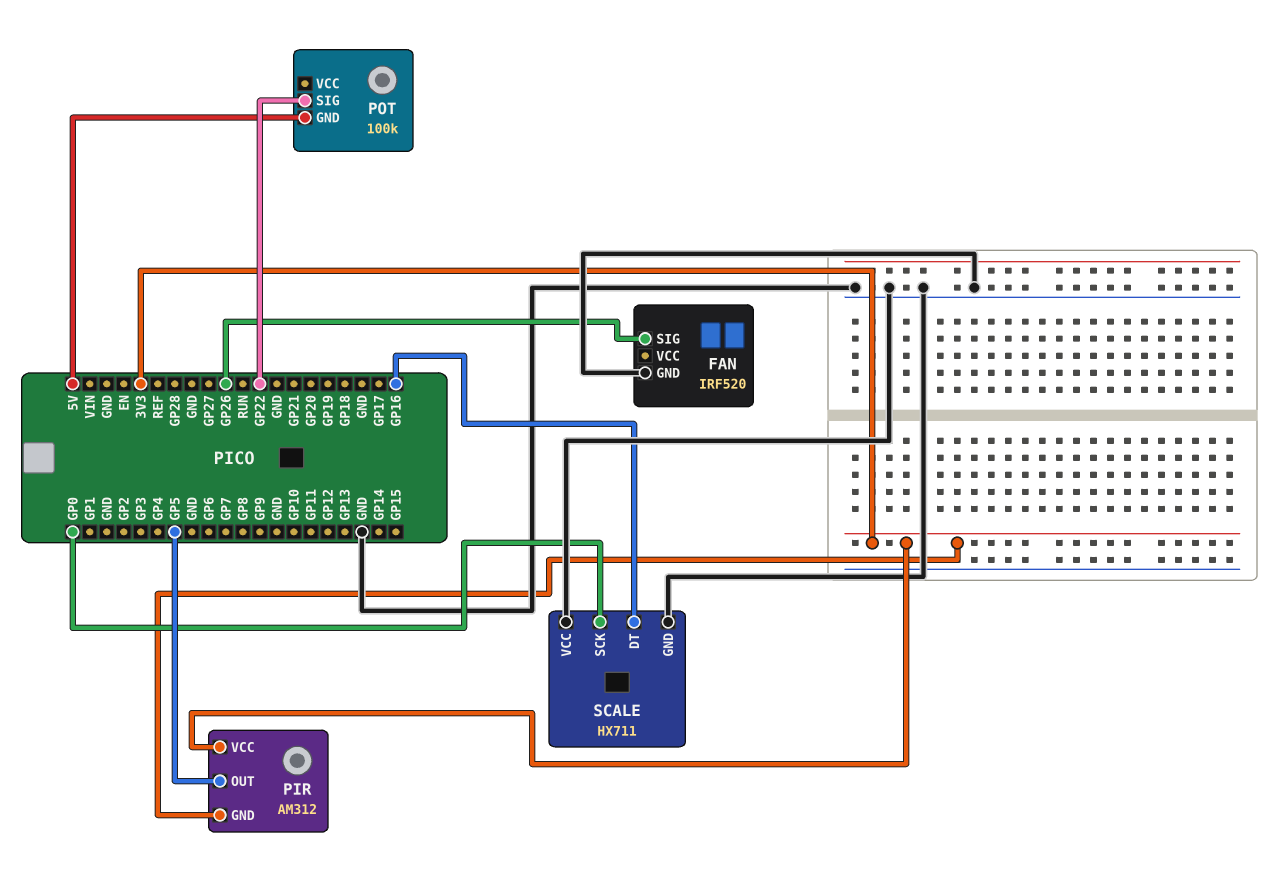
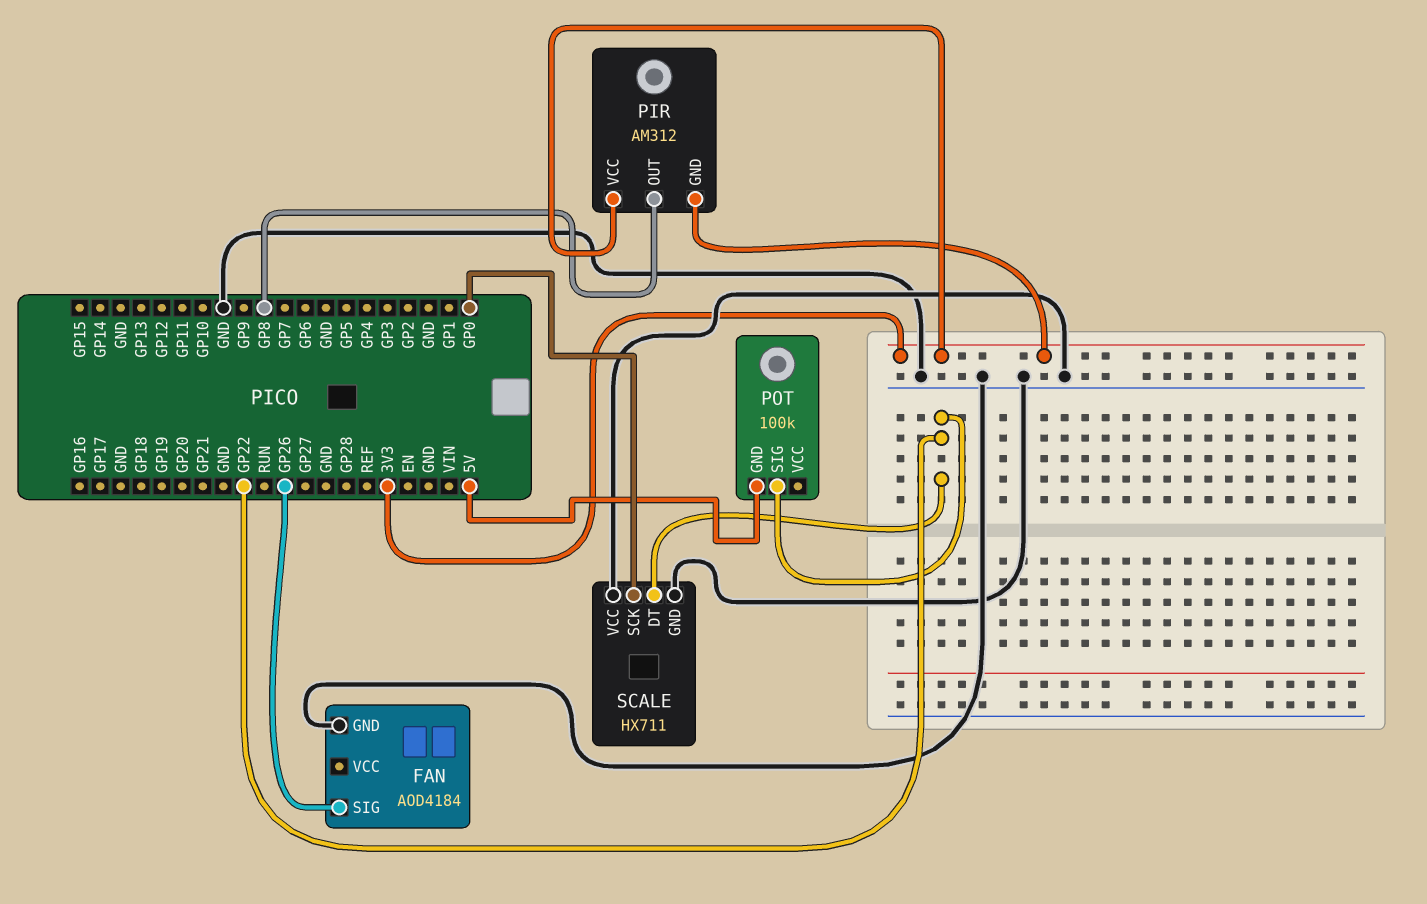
FAN: IRF520 -> AOD4184
PIR pin OUT: GP5 -> GP8
SCALE pin DT: GP16 -> GP22

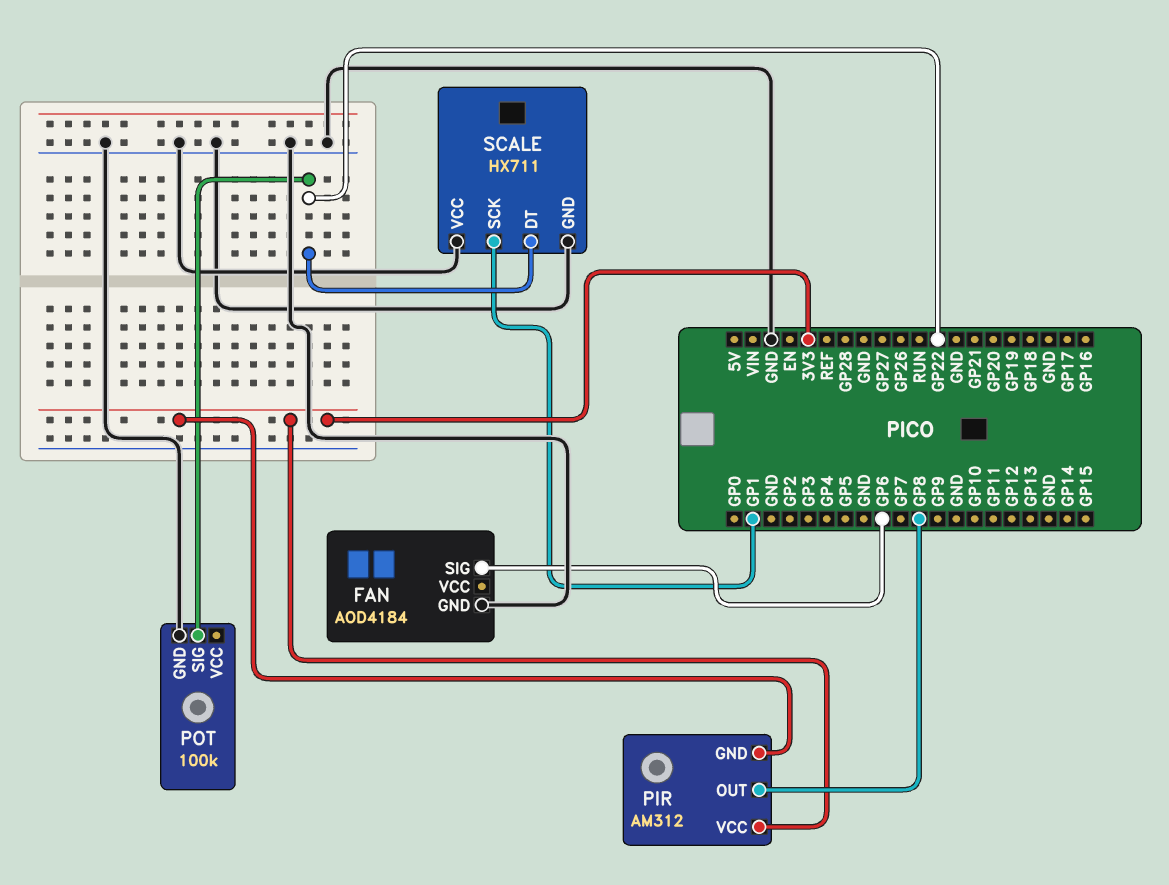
FAN pin SIG: GP26 -> GP6
POT pin GND: 5V -> GND
SCALE pin SCK: GP0 -> GP1

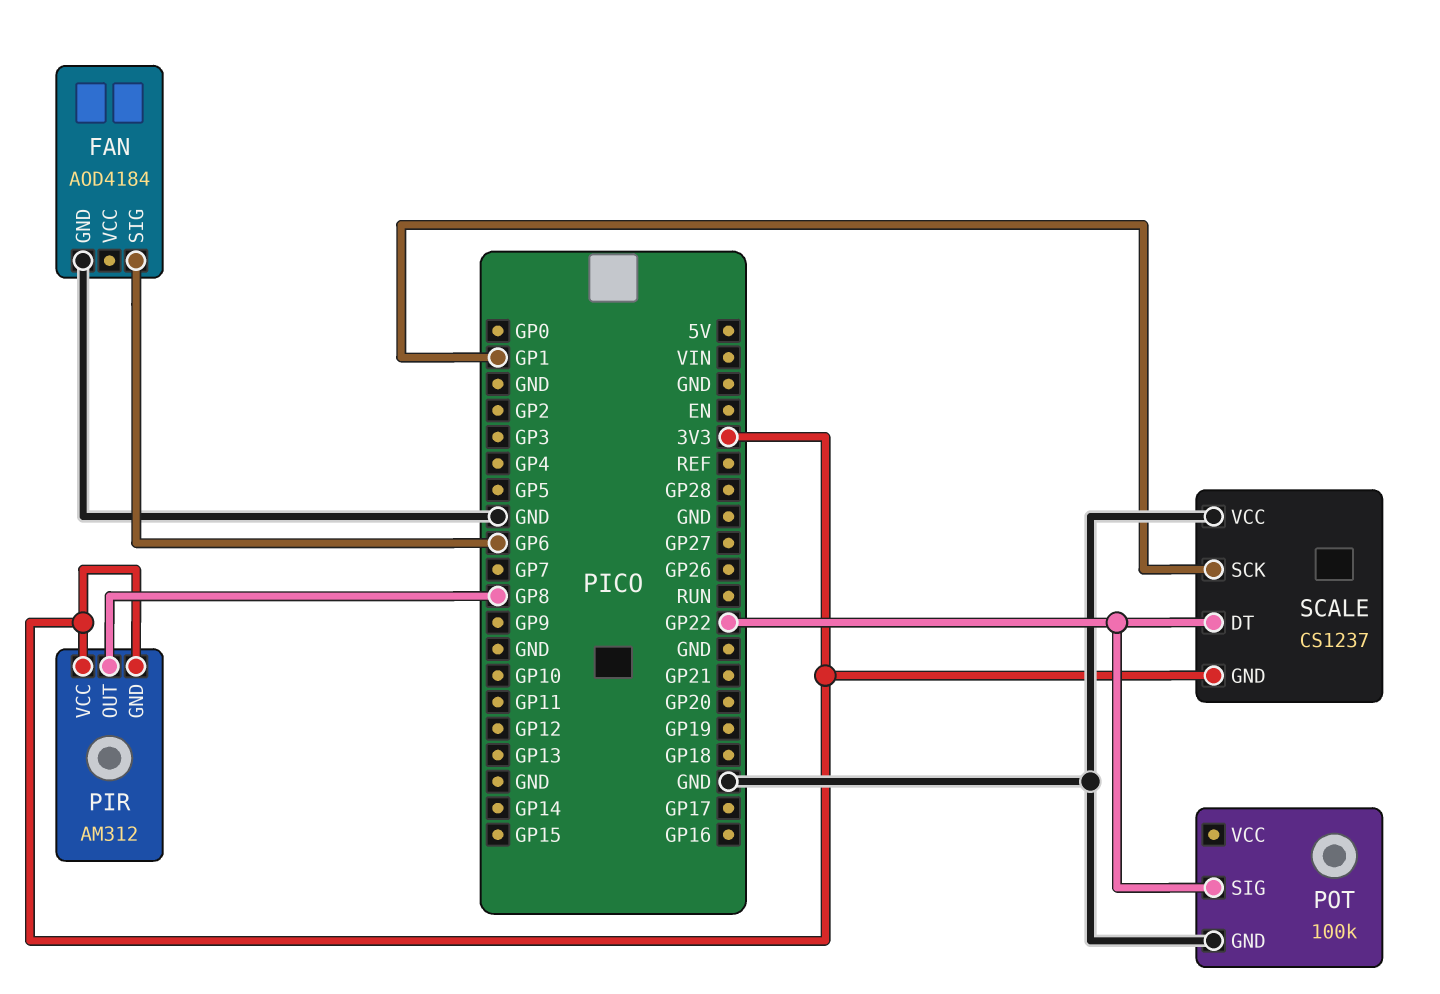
SCALE: HX711 -> CS1237
SCALE pin GND: GND -> 3V3

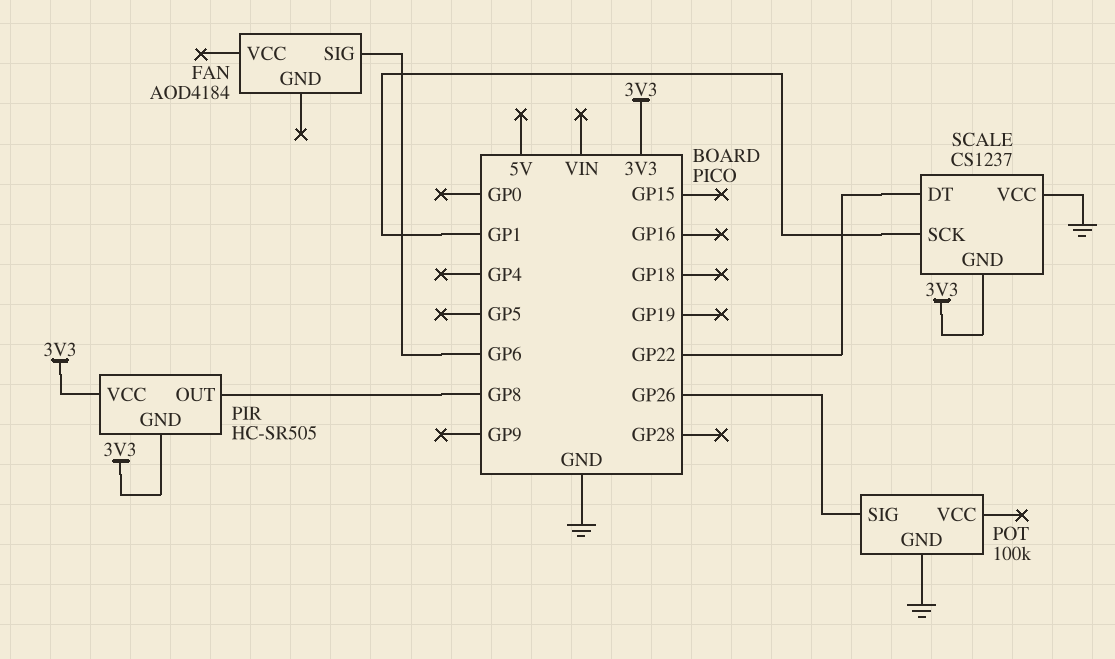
FAN pin GND: GND -> none
PIR: AM312 -> HC-SR505
POT pin SIG: GP22 -> GP26

